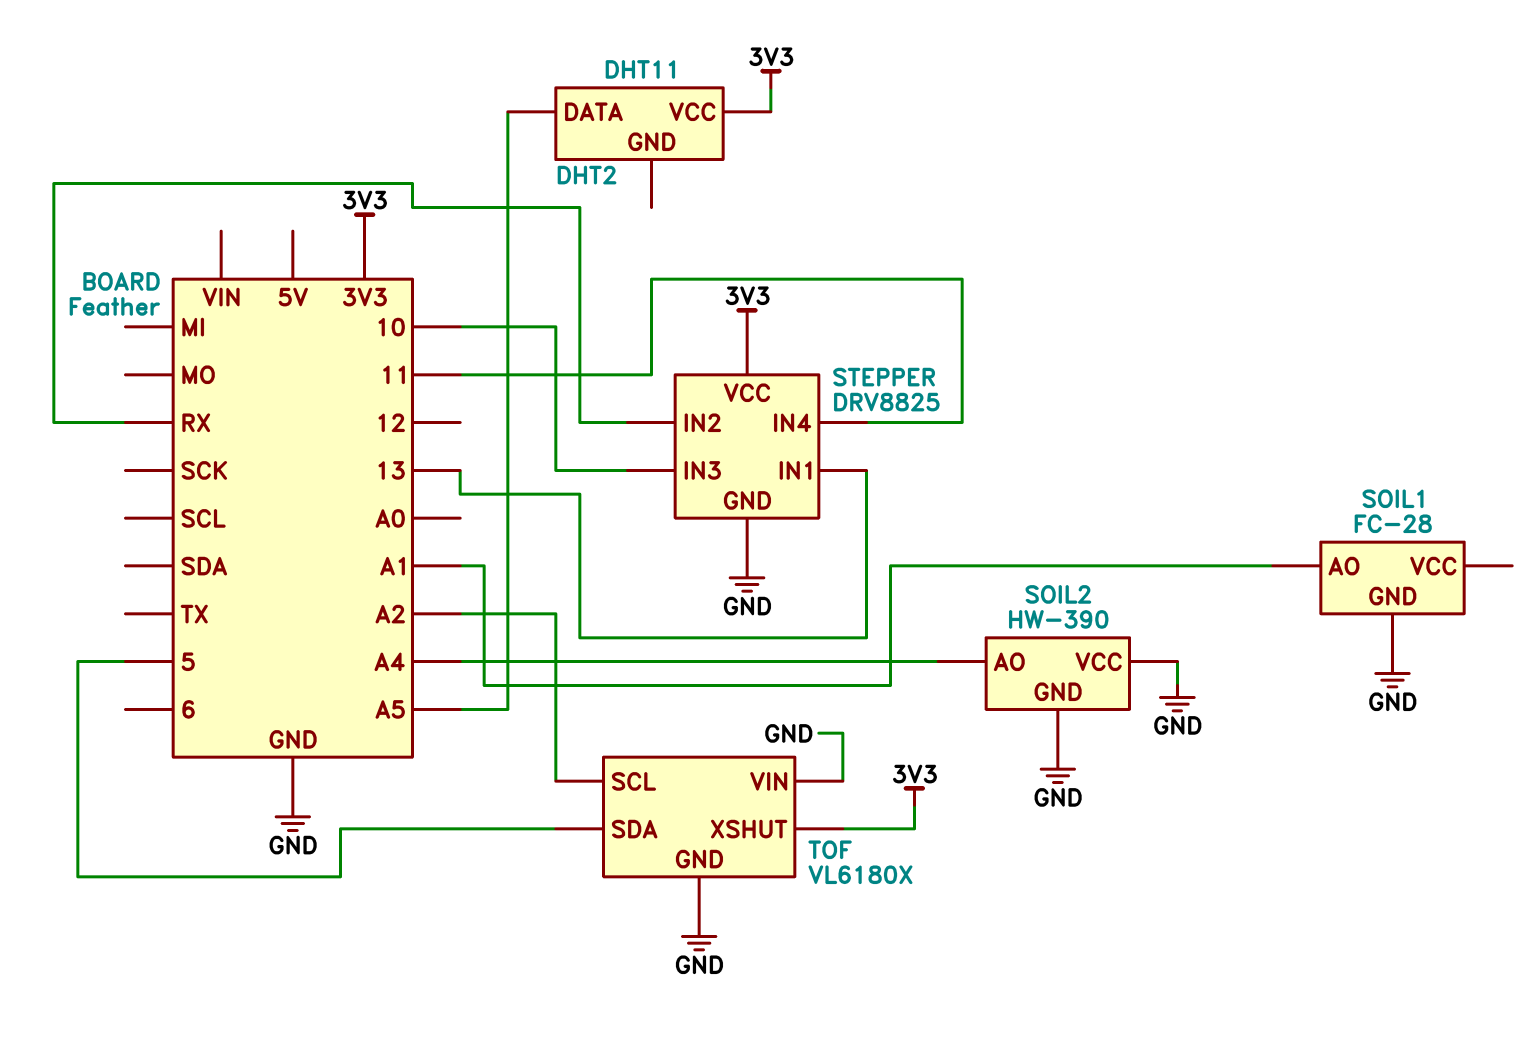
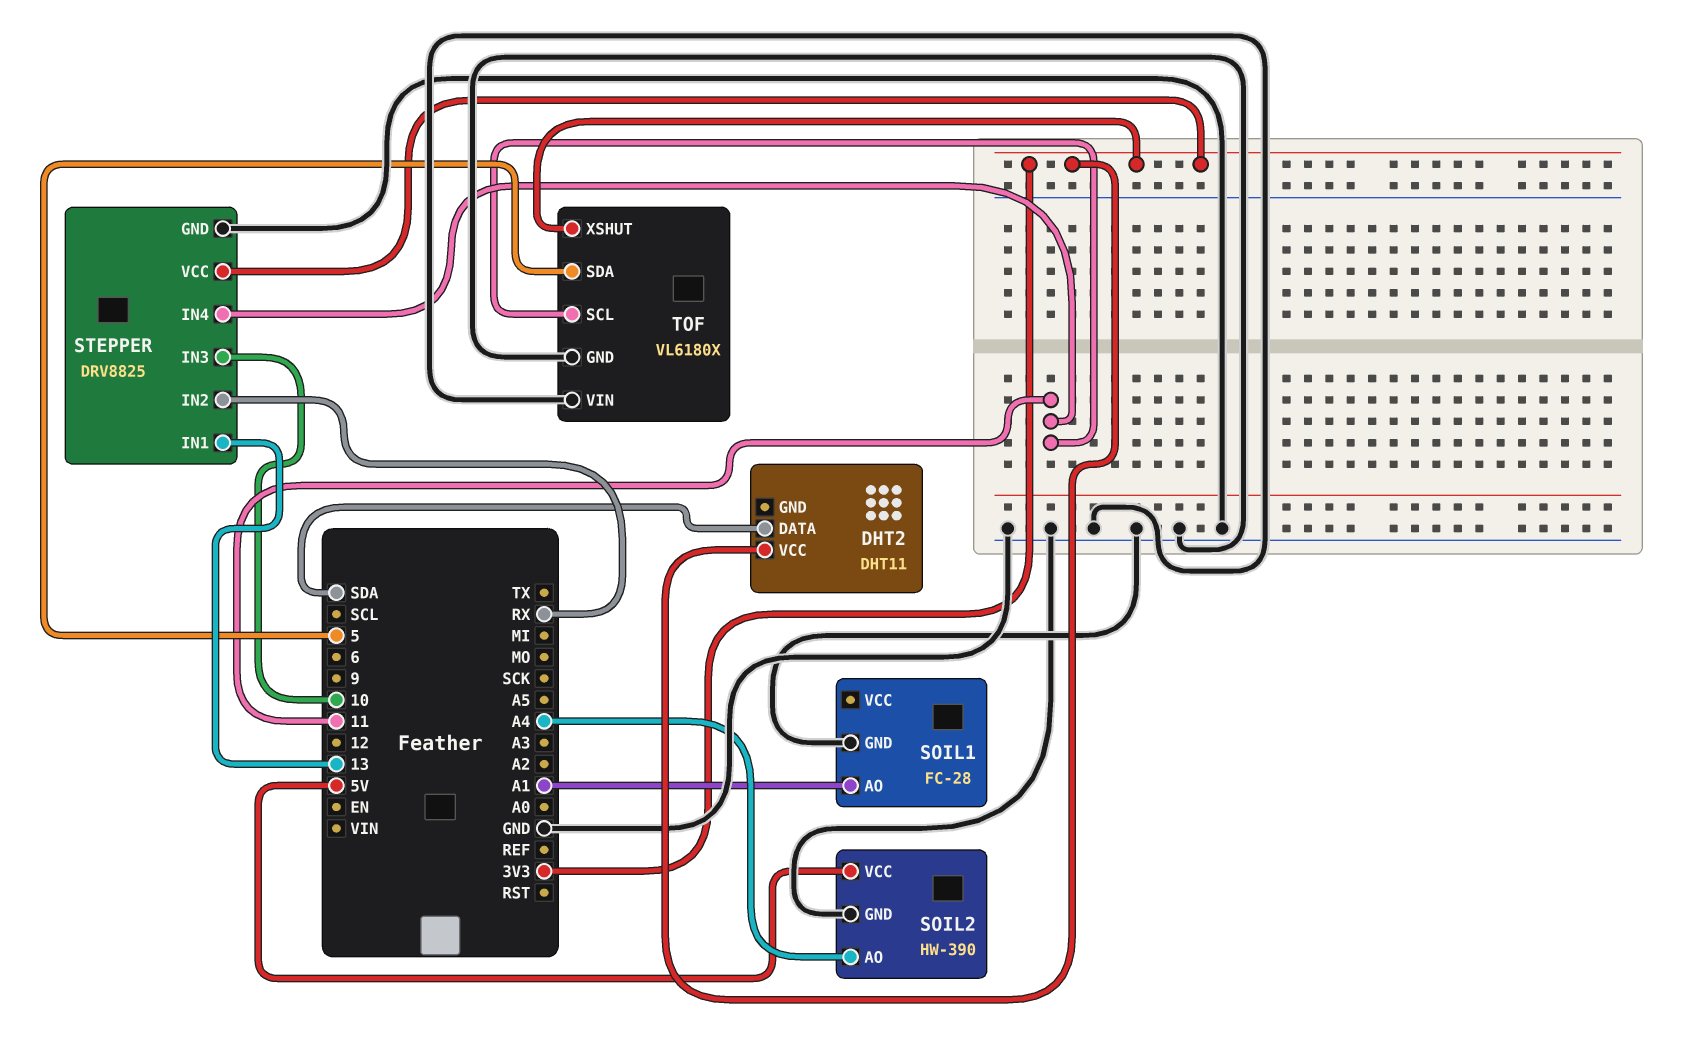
DHT2 pin DATA: A5 -> SDA
SOIL2 pin VCC: GND -> 5V
TOF pin SCL: A2 -> 11

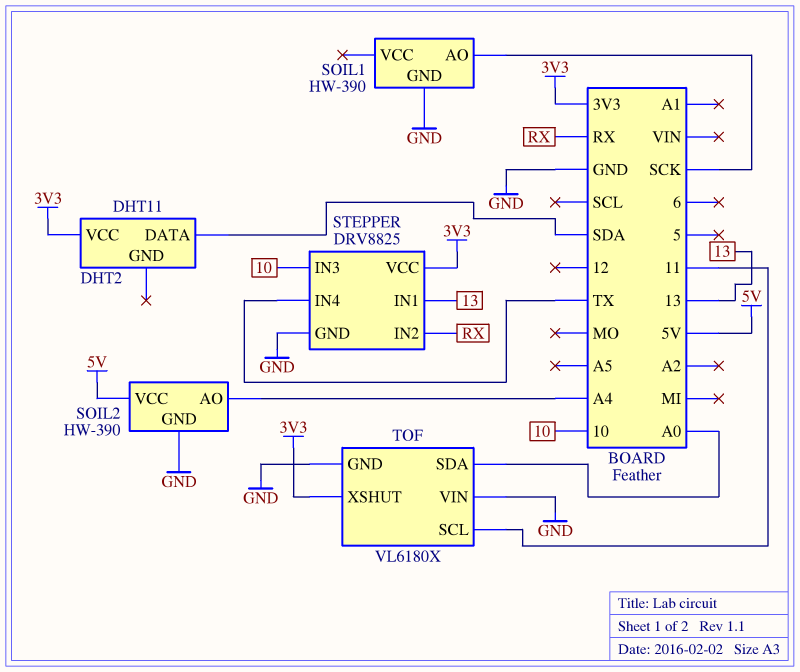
SOIL1: FC-28 -> HW-390
SOIL1 pin AO: A1 -> SCK
STEPPER pin IN4: 11 -> TX
TOF pin SDA: 5 -> A0

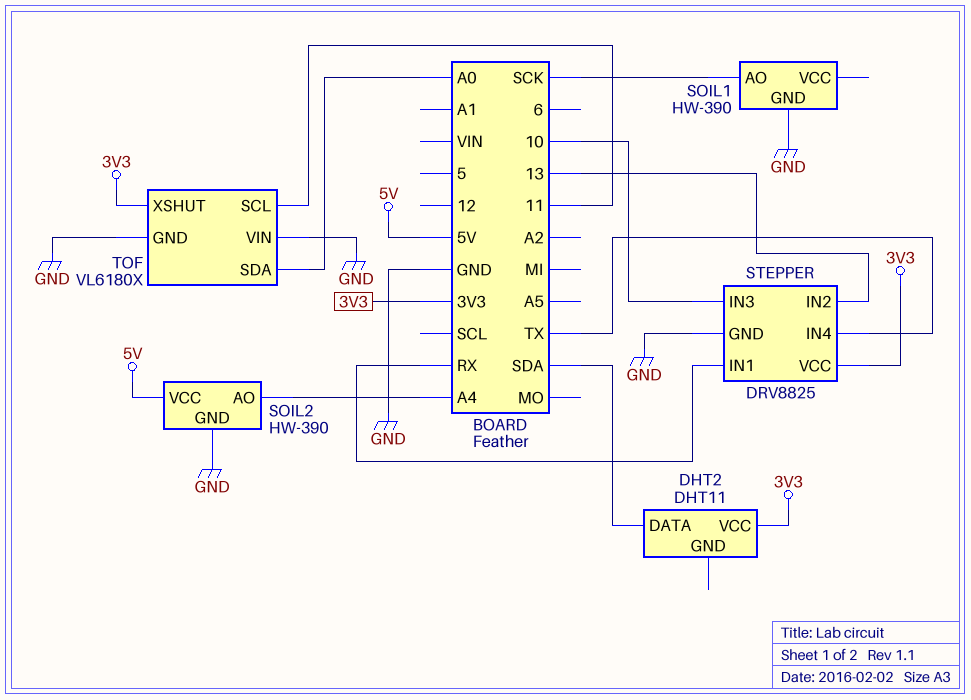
STEPPER pin IN1: 13 -> RX
STEPPER pin IN2: RX -> 13

